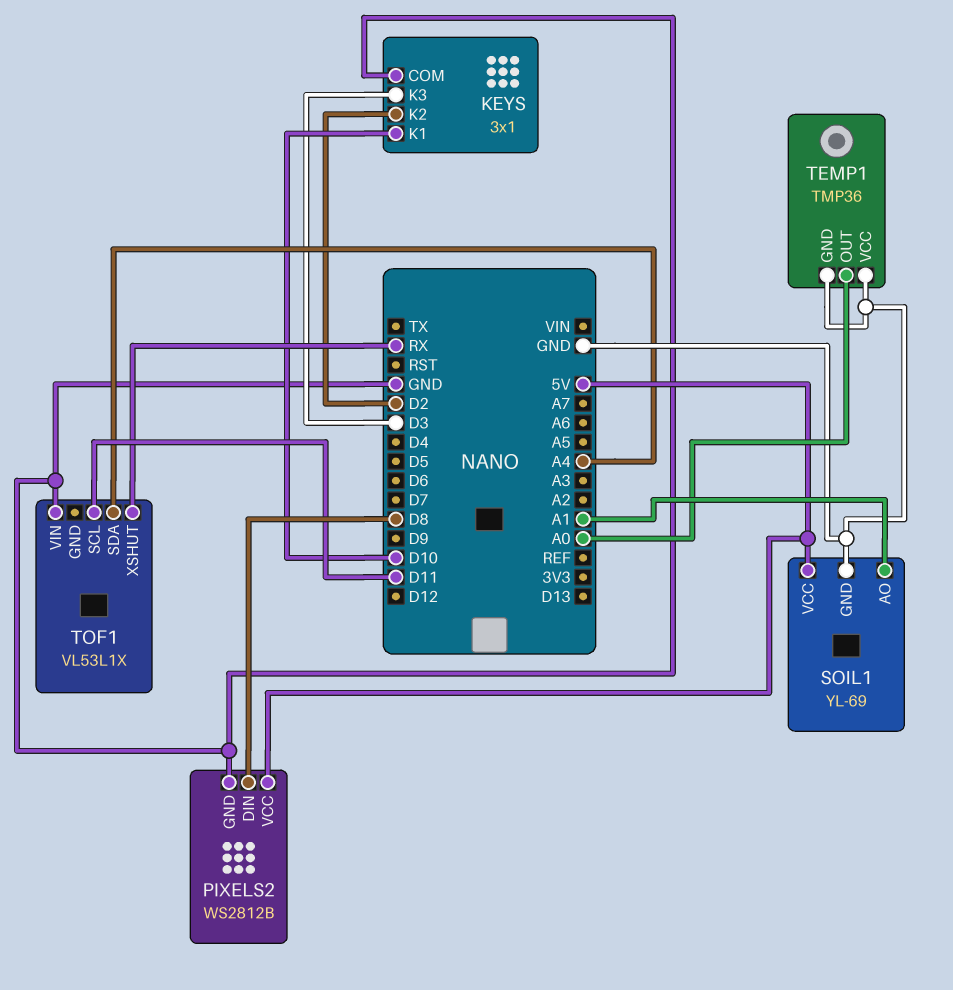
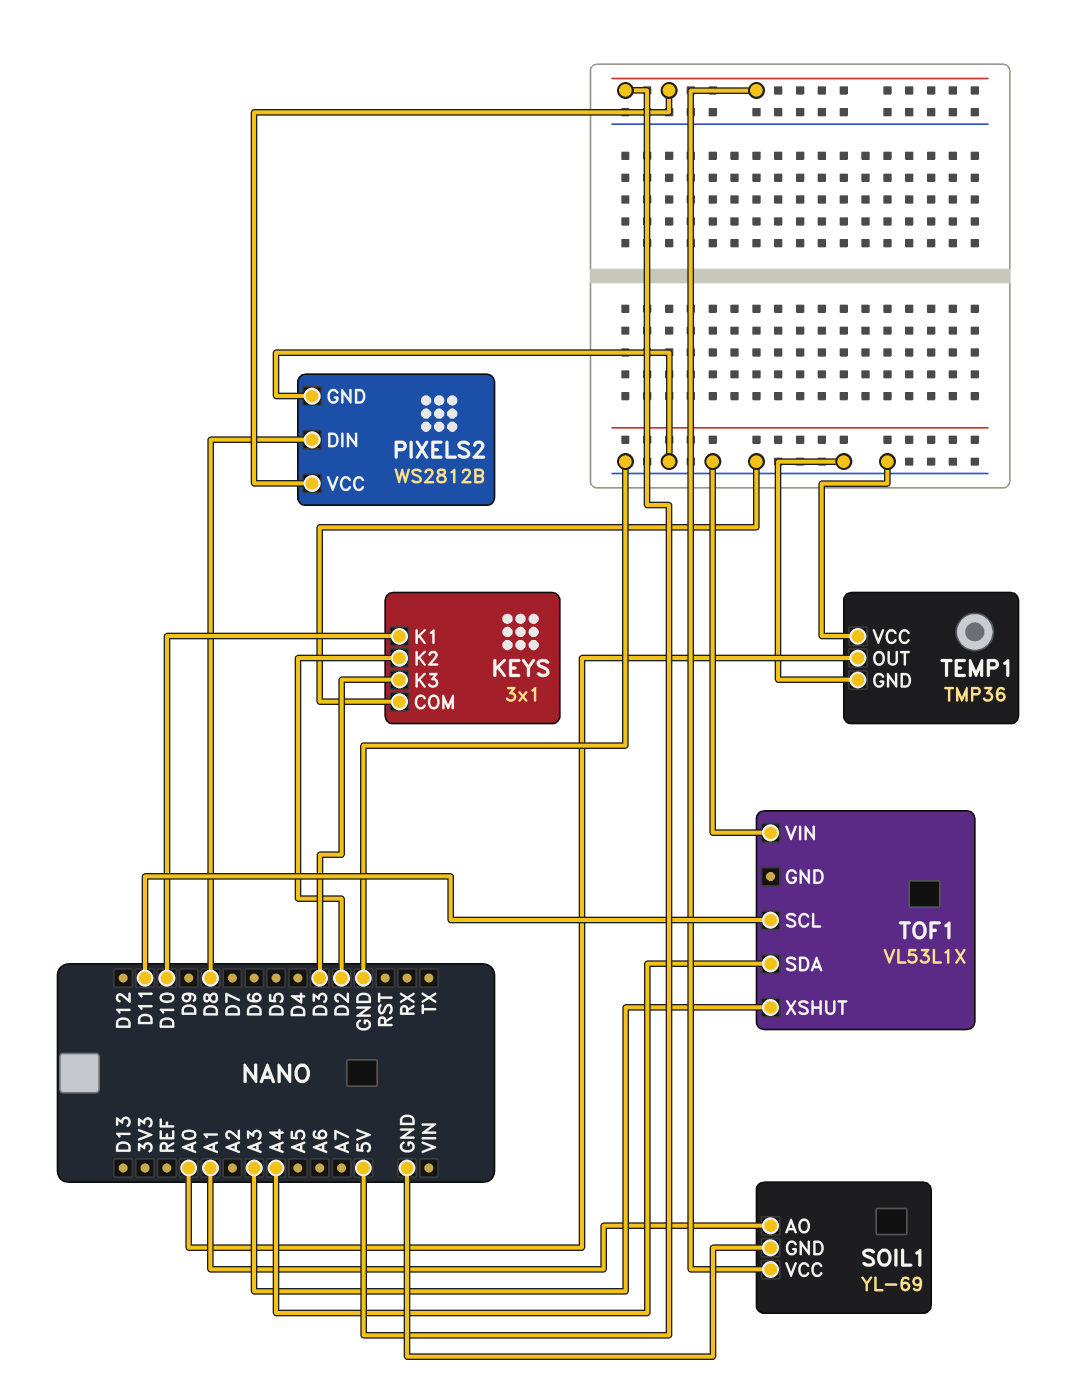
TOF1 pin XSHUT: RX -> A3

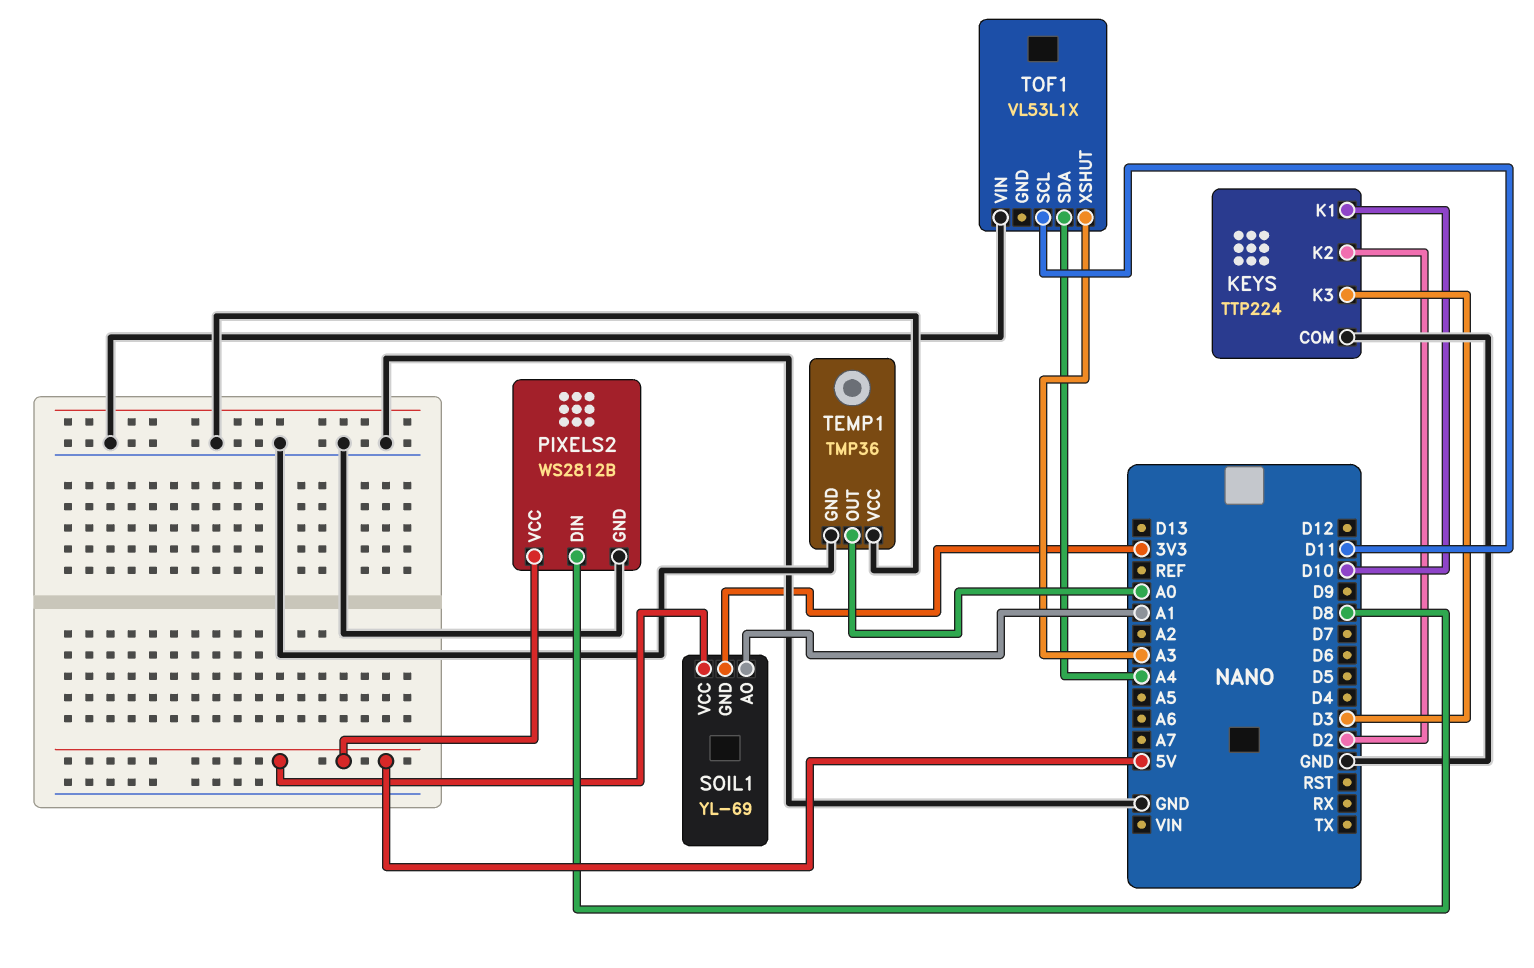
KEYS: 3x1 -> TTP224
SOIL1 pin GND: GND -> 3V3

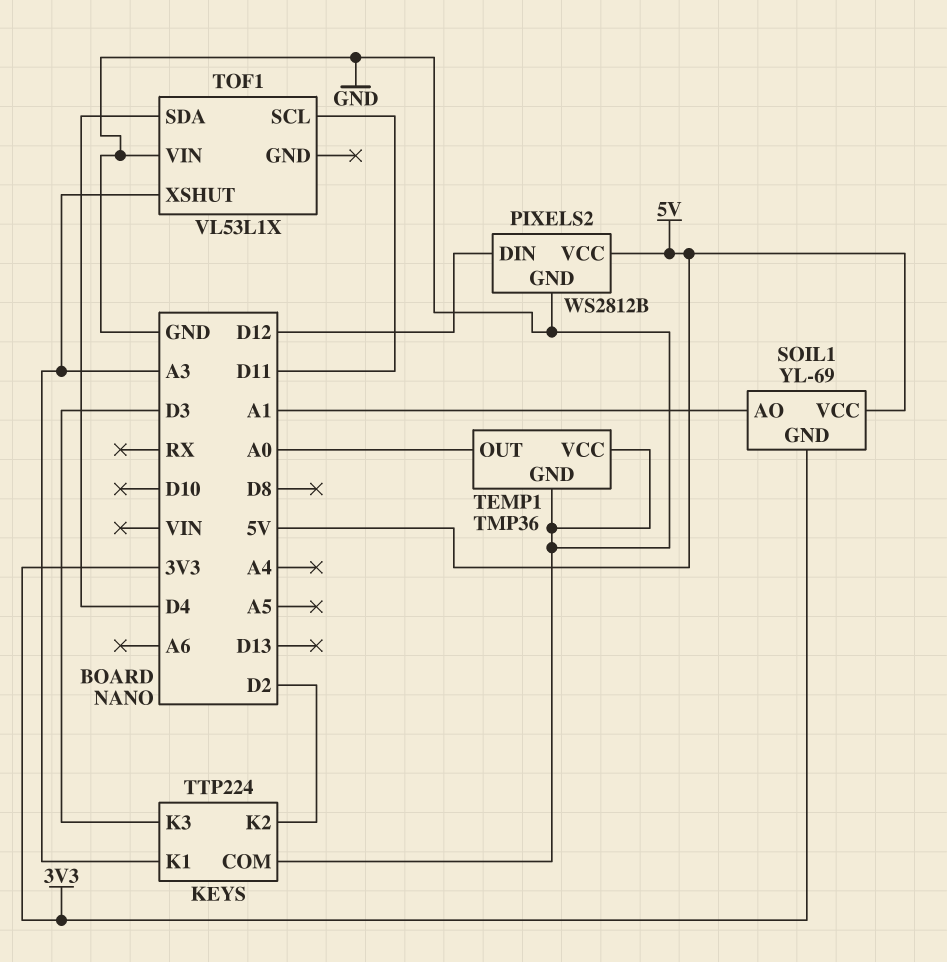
KEYS pin K1: D10 -> A3
PIXELS2 pin DIN: D8 -> D12
TOF1 pin SDA: A4 -> D4

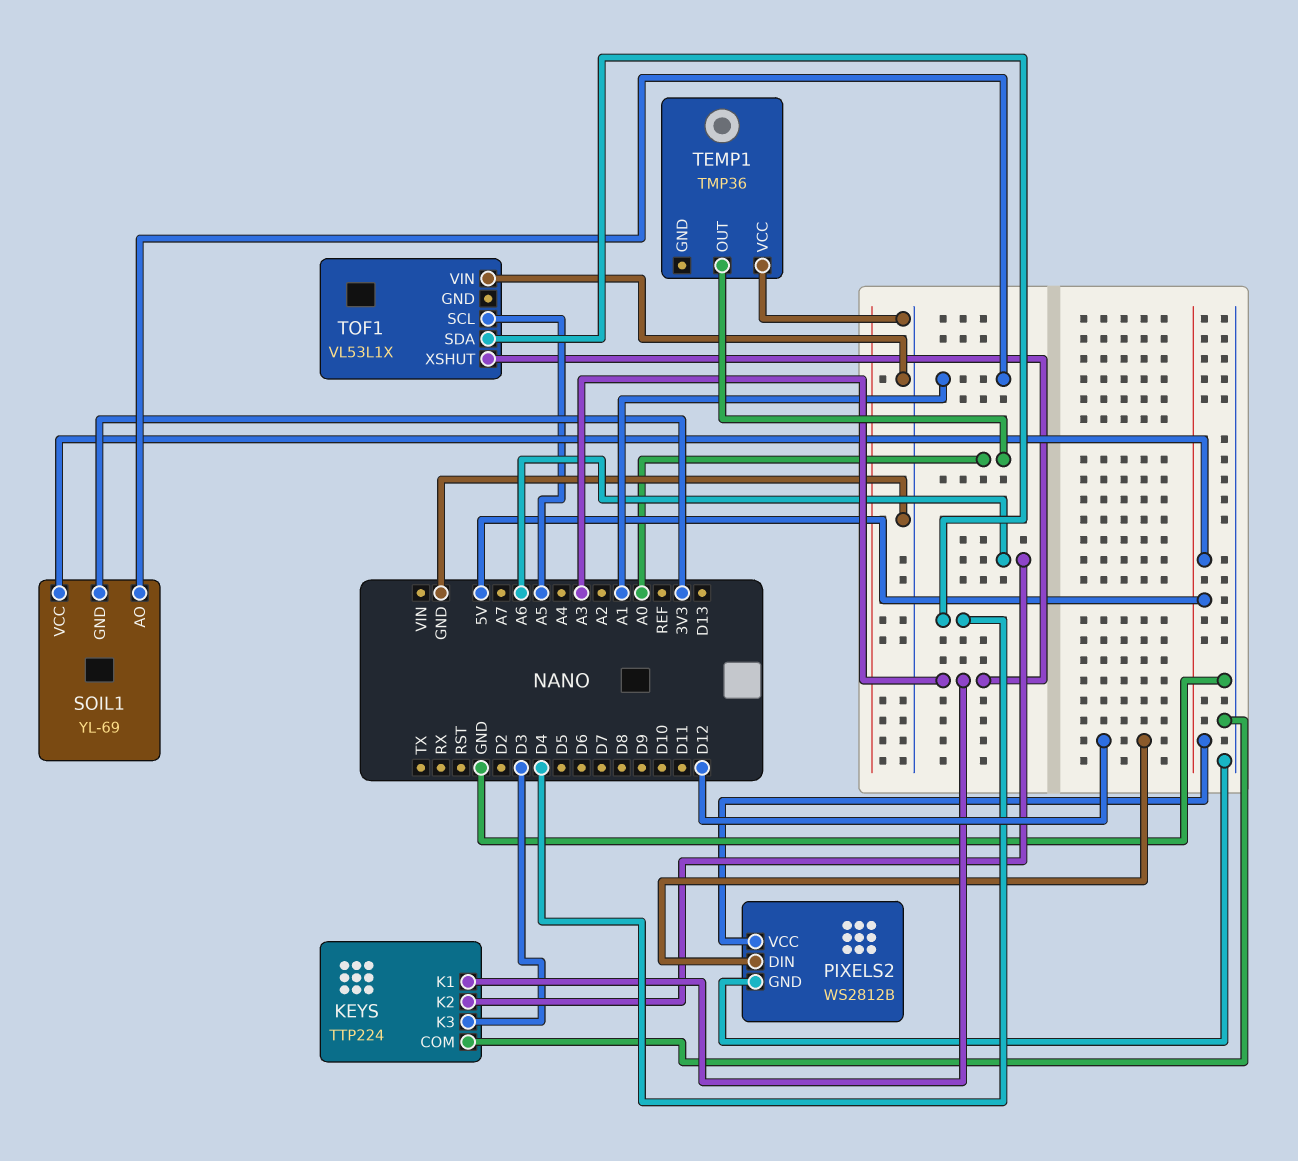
KEYS pin K2: D2 -> A6
TEMP1 pin GND: GND -> none
TOF1 pin SCL: D11 -> A5

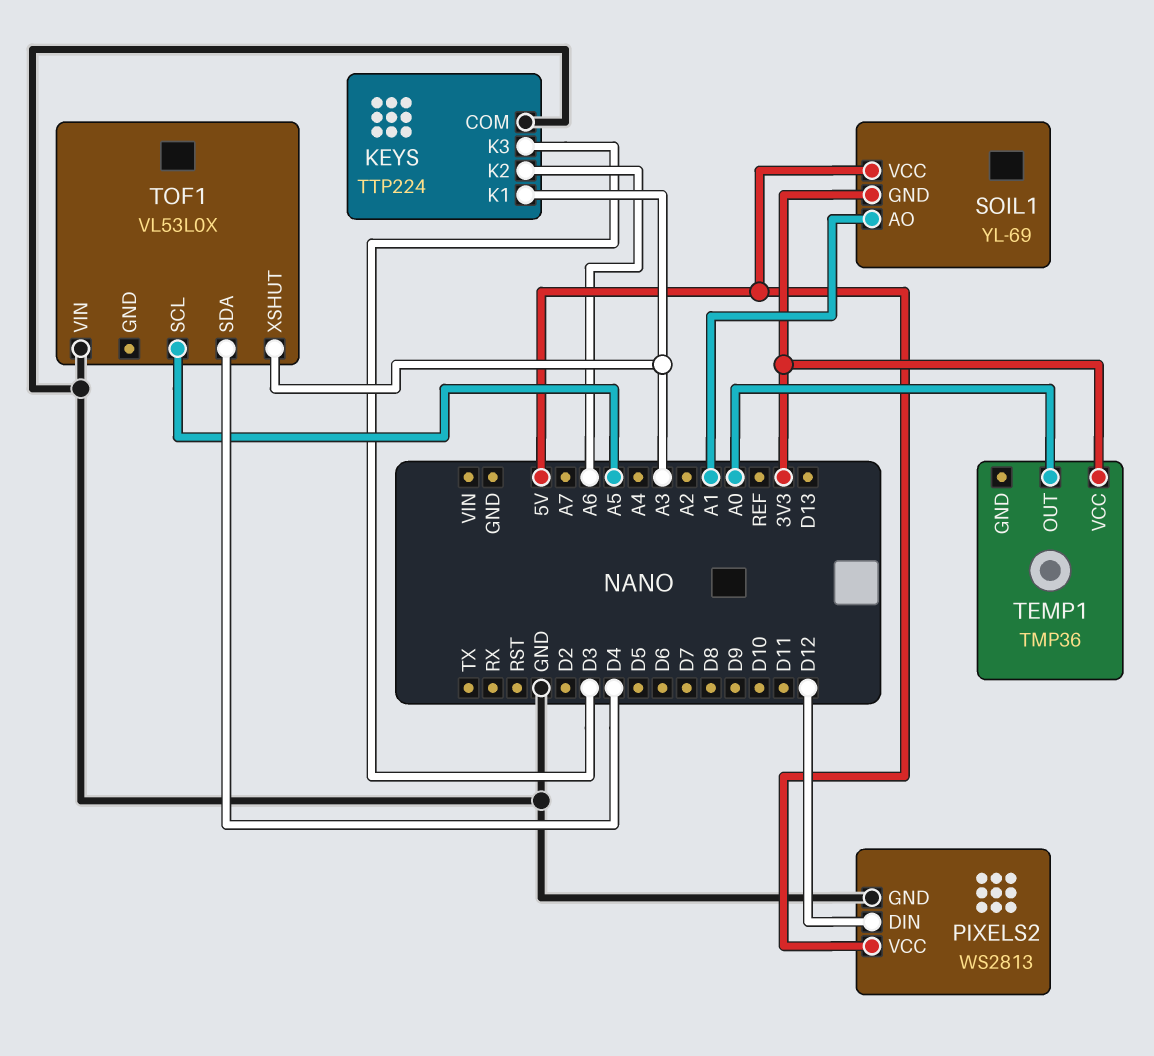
PIXELS2: WS2812B -> WS2813
TEMP1 pin VCC: GND -> 3V3
TOF1: VL53L1X -> VL53L0X

